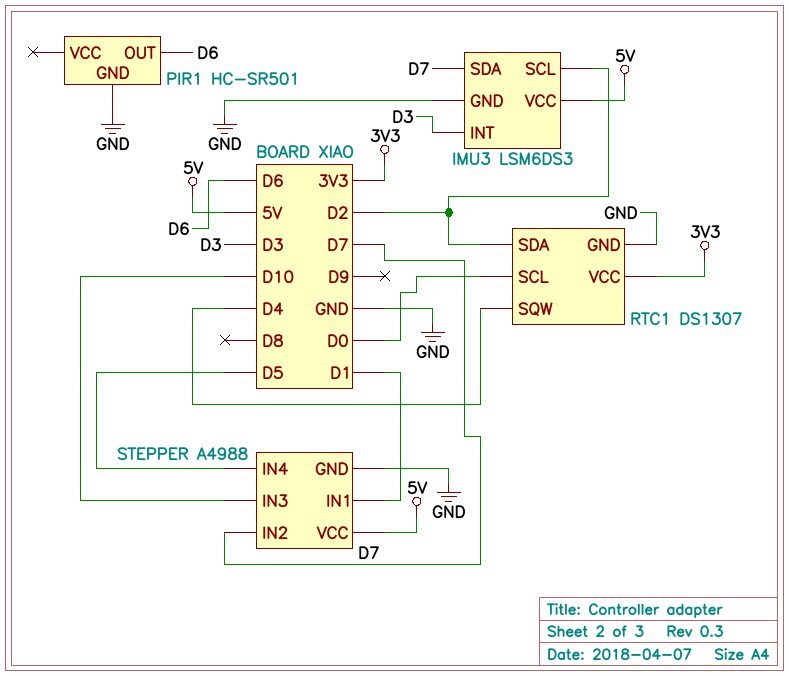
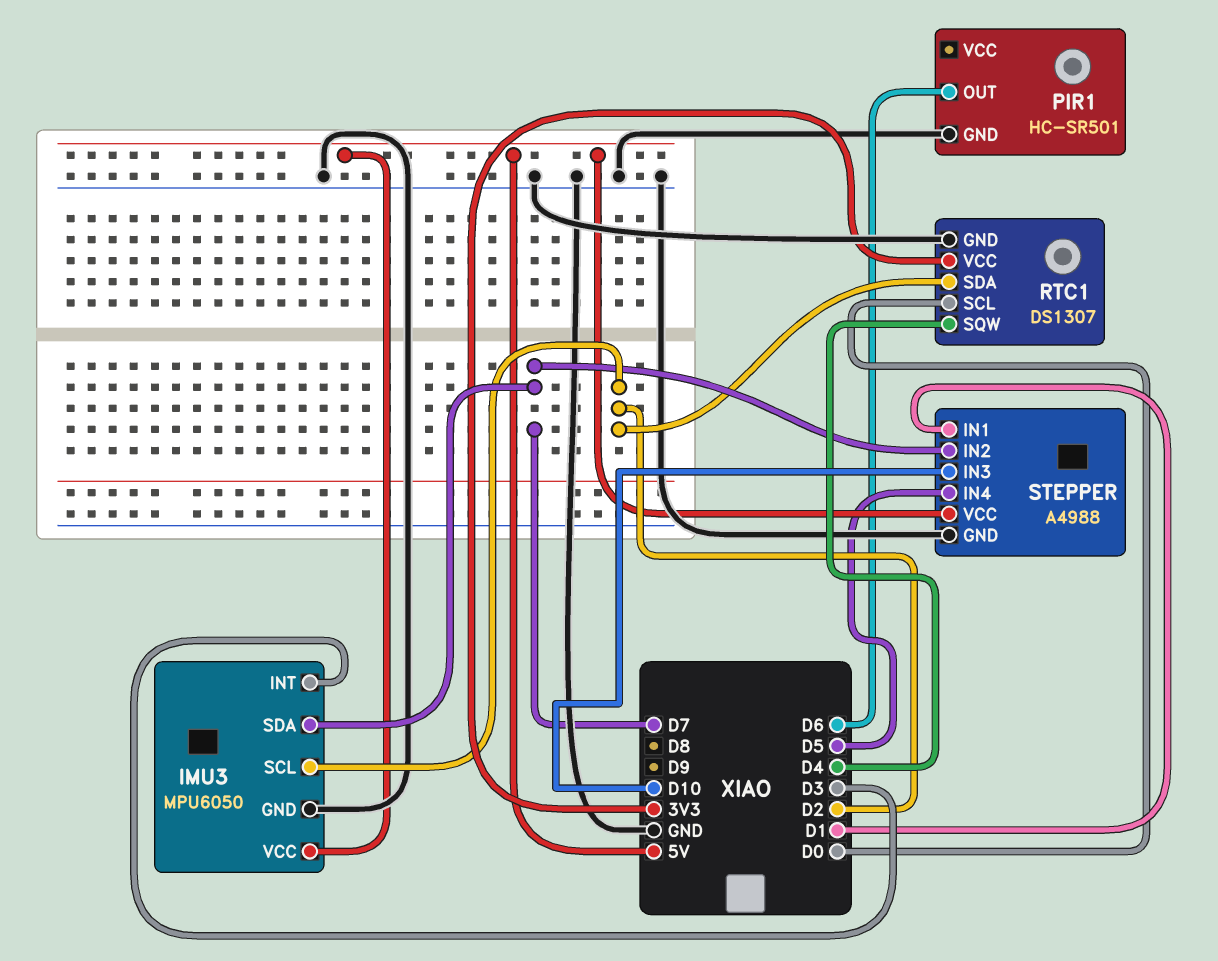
IMU3: LSM6DS3 -> MPU6050

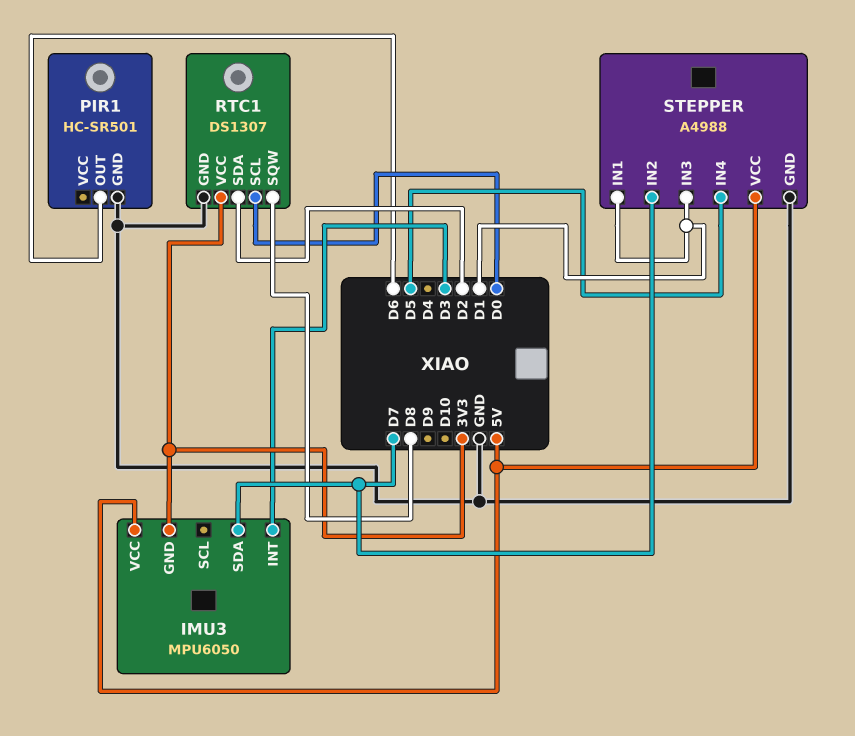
IMU3 pin GND: GND -> 3V3
IMU3 pin SCL: D2 -> none
RTC1 pin SQW: D4 -> D8
STEPPER pin IN3: D10 -> D1

